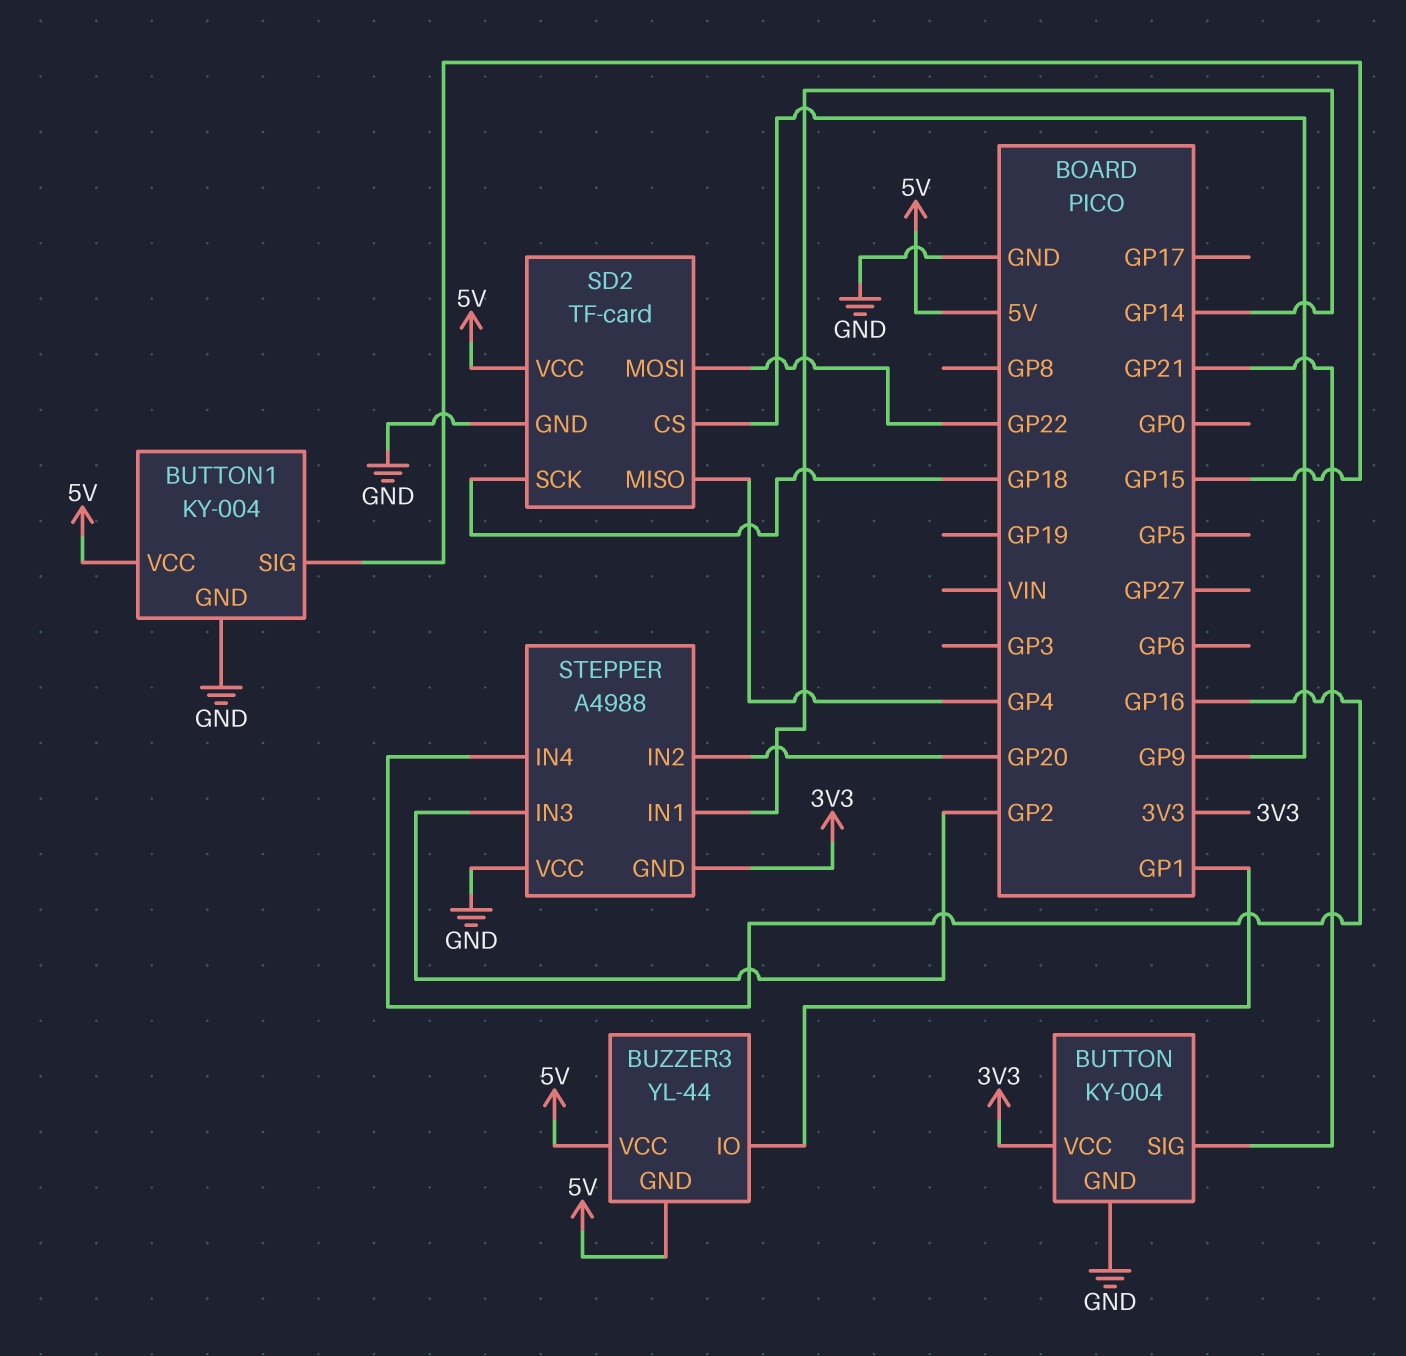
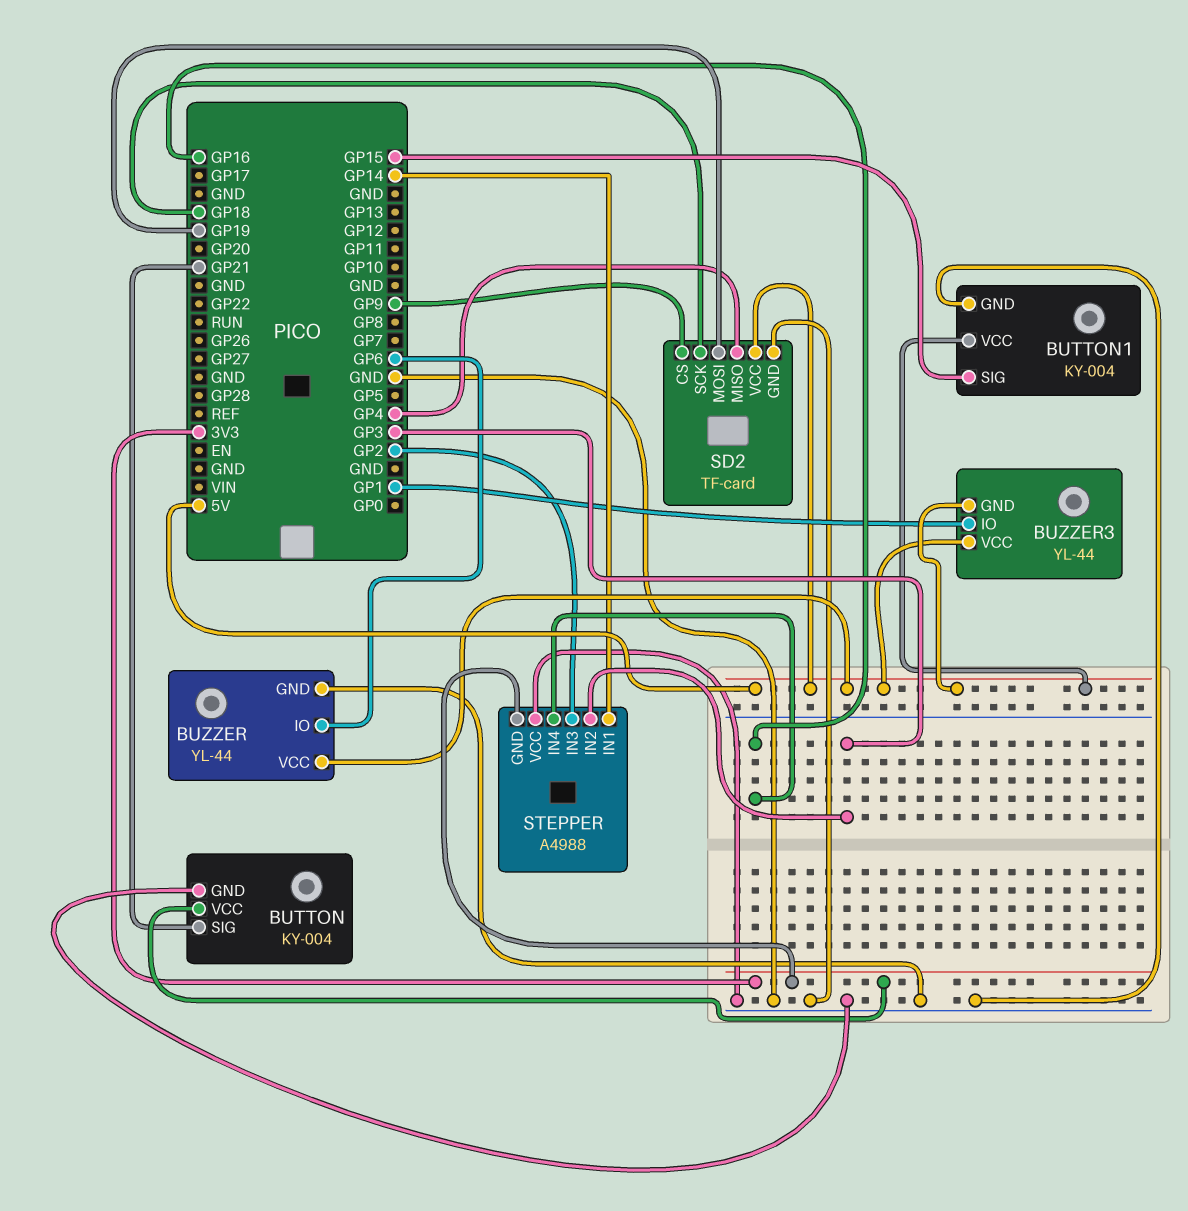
BUZZER: none -> YL-44
BUZZER pin GND: none -> GND
BUZZER pin IO: none -> GP6
BUZZER pin VCC: none -> 5V
SD2 pin MOSI: GP22 -> GP19
STEPPER pin IN2: GP20 -> GP3

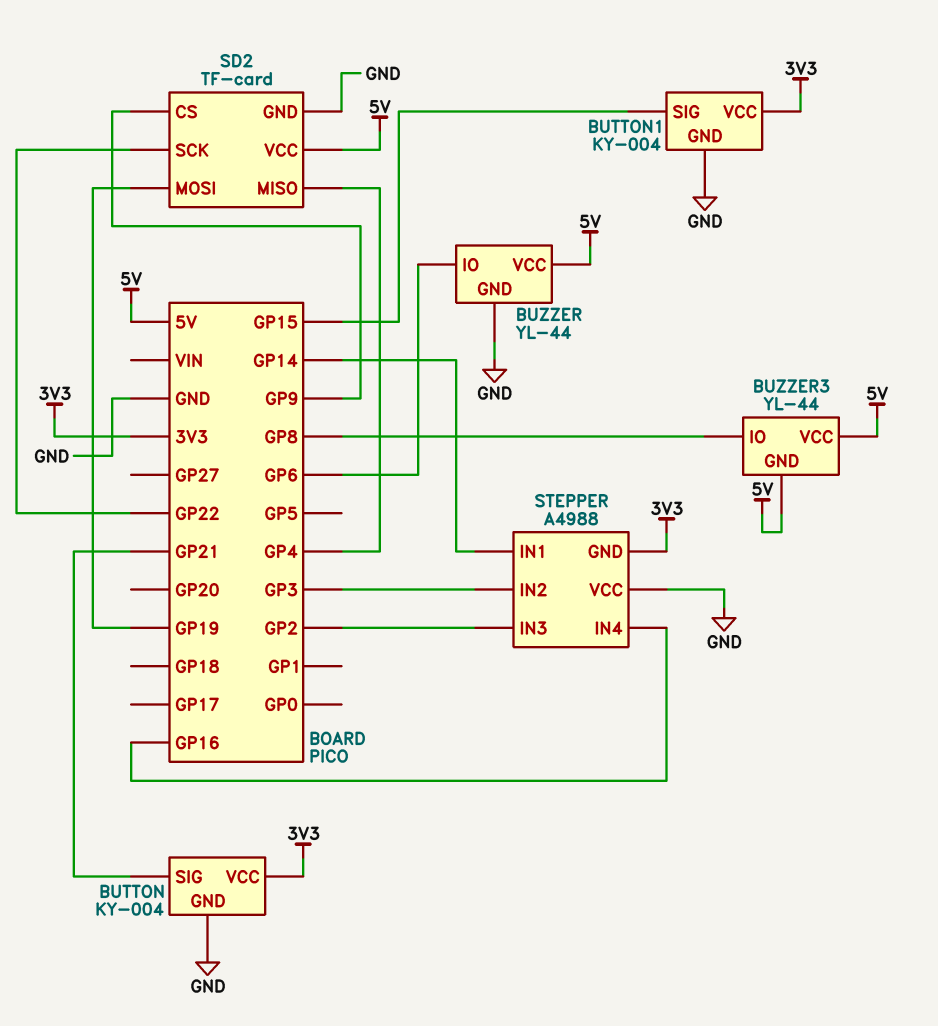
BUTTON1 pin VCC: 5V -> 3V3
BUZZER3 pin IO: GP1 -> GP8
SD2 pin SCK: GP18 -> GP22

